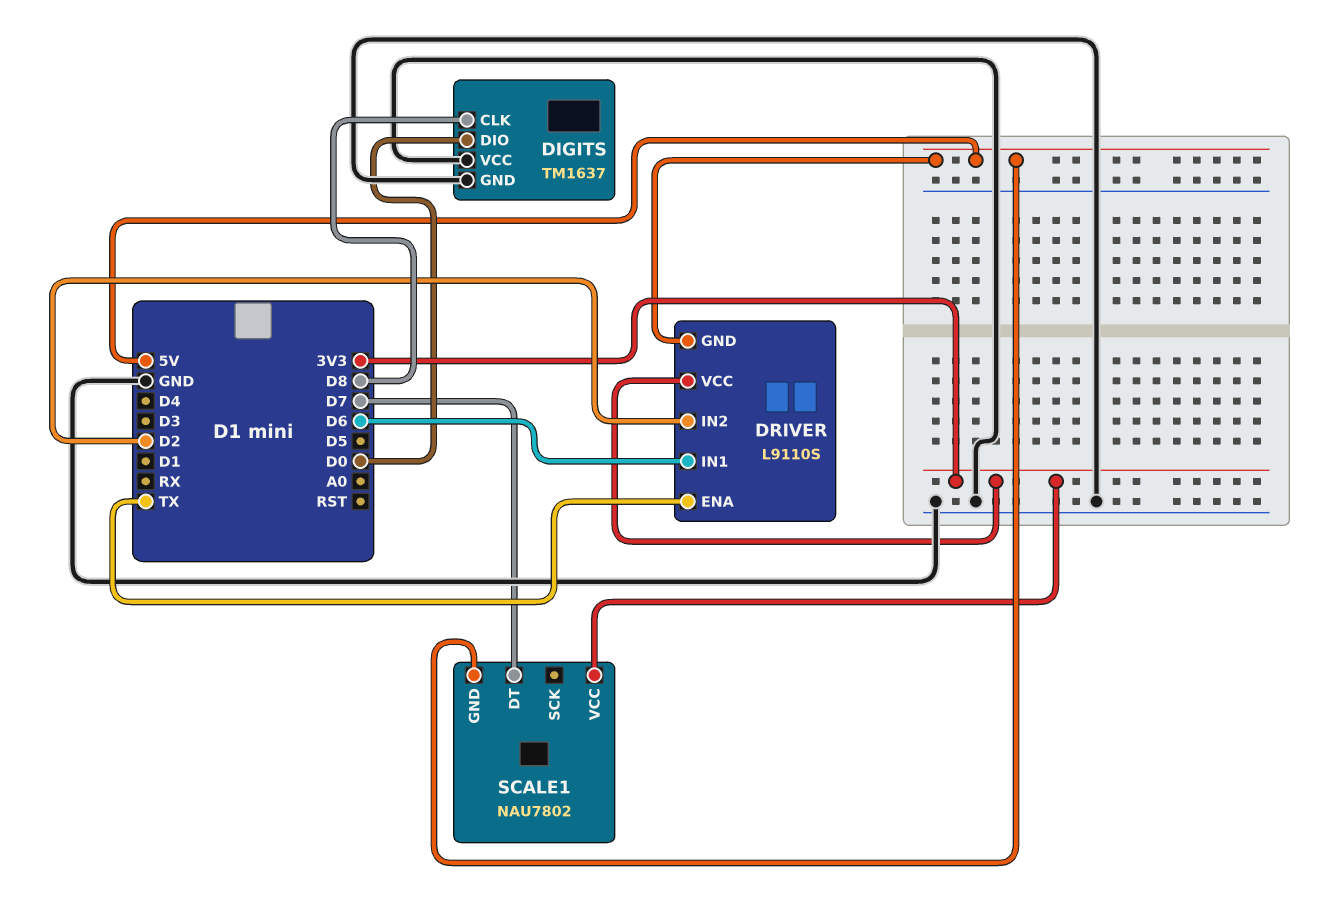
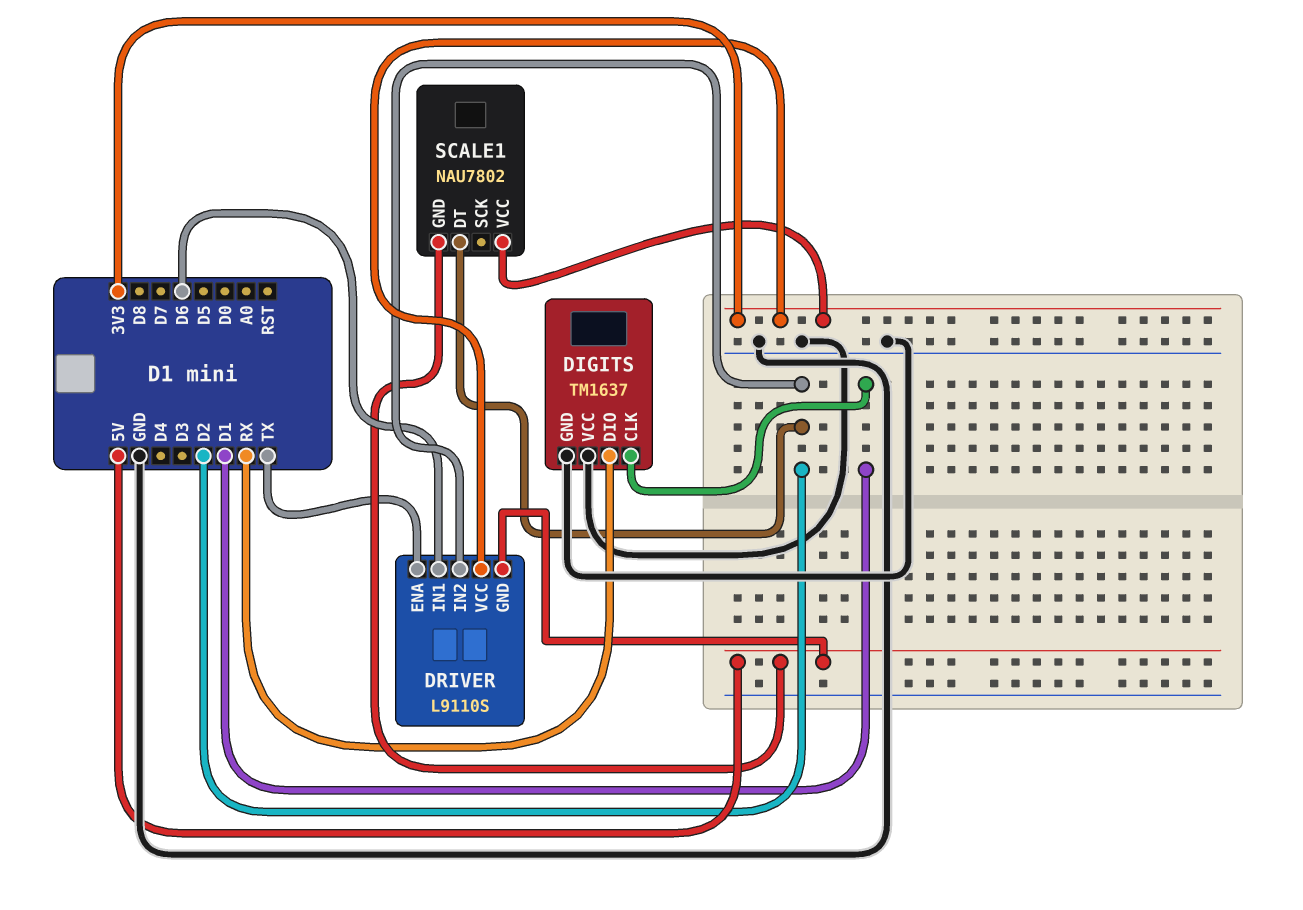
DIGITS pin CLK: D8 -> D1
DIGITS pin DIO: D0 -> RX
SCALE1 pin DT: D7 -> D2

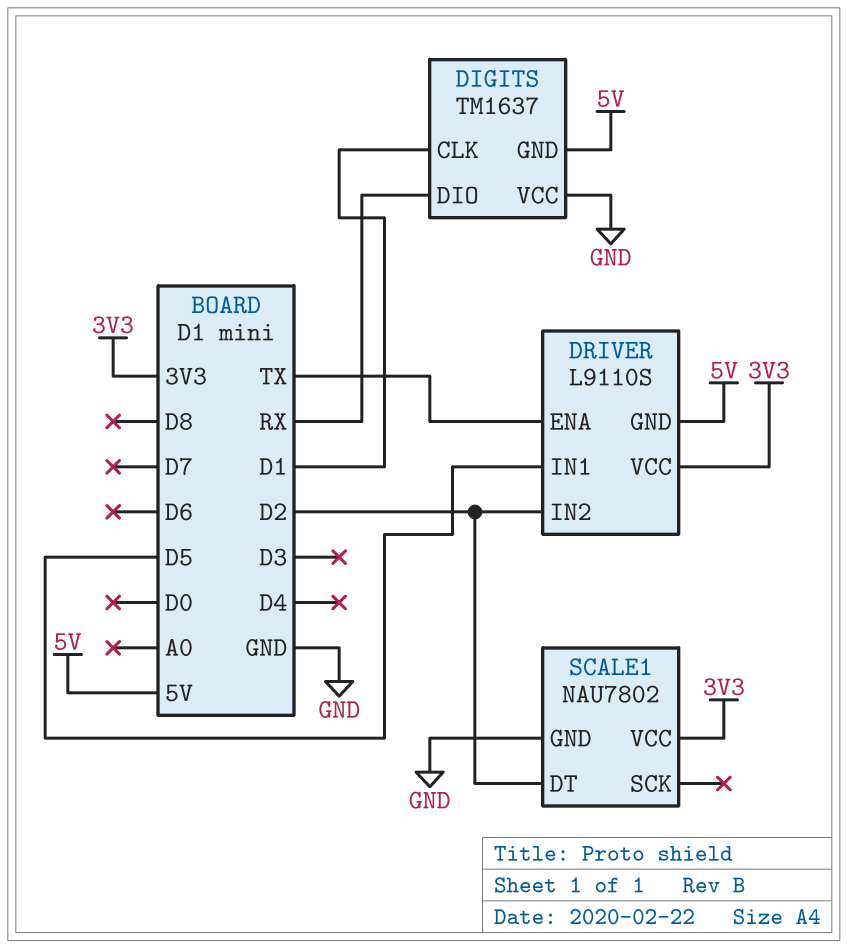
DIGITS pin GND: GND -> 5V
DRIVER pin IN1: D6 -> D5
SCALE1 pin GND: 5V -> GND

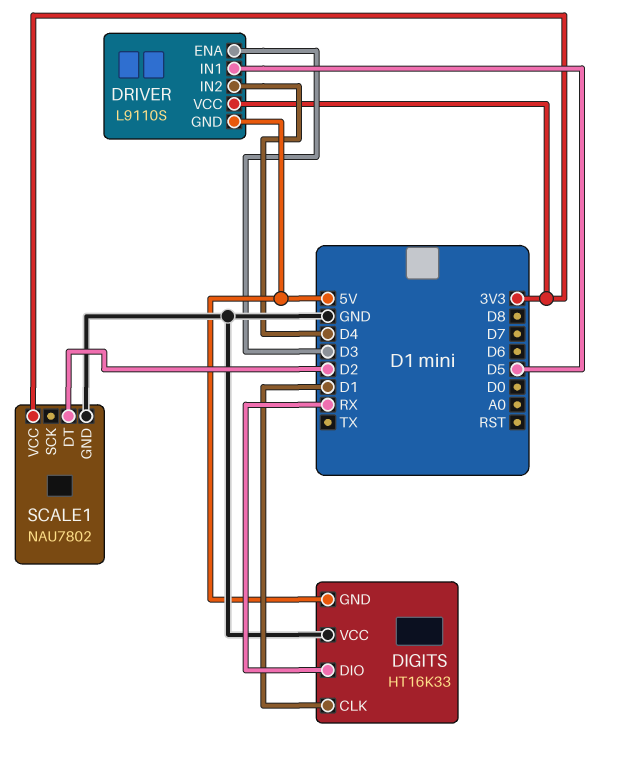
DIGITS: TM1637 -> HT16K33
DRIVER pin ENA: TX -> D3
DRIVER pin IN2: D2 -> D4

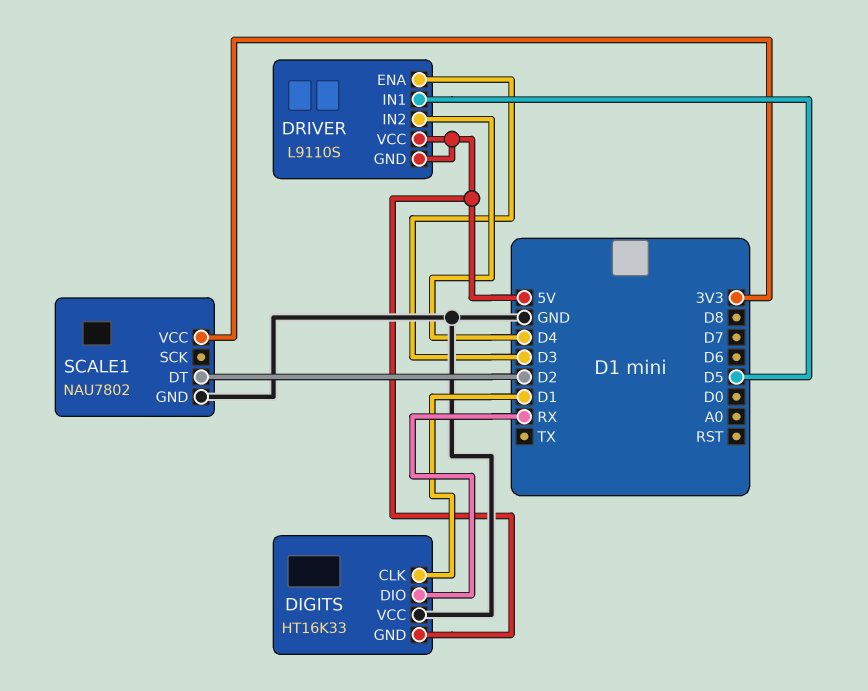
DRIVER pin VCC: 3V3 -> 5V

